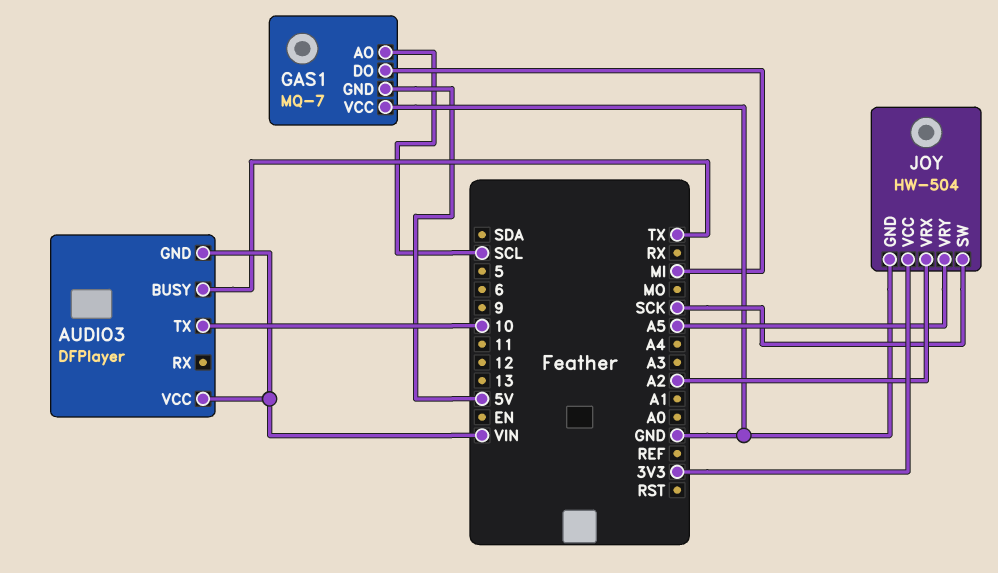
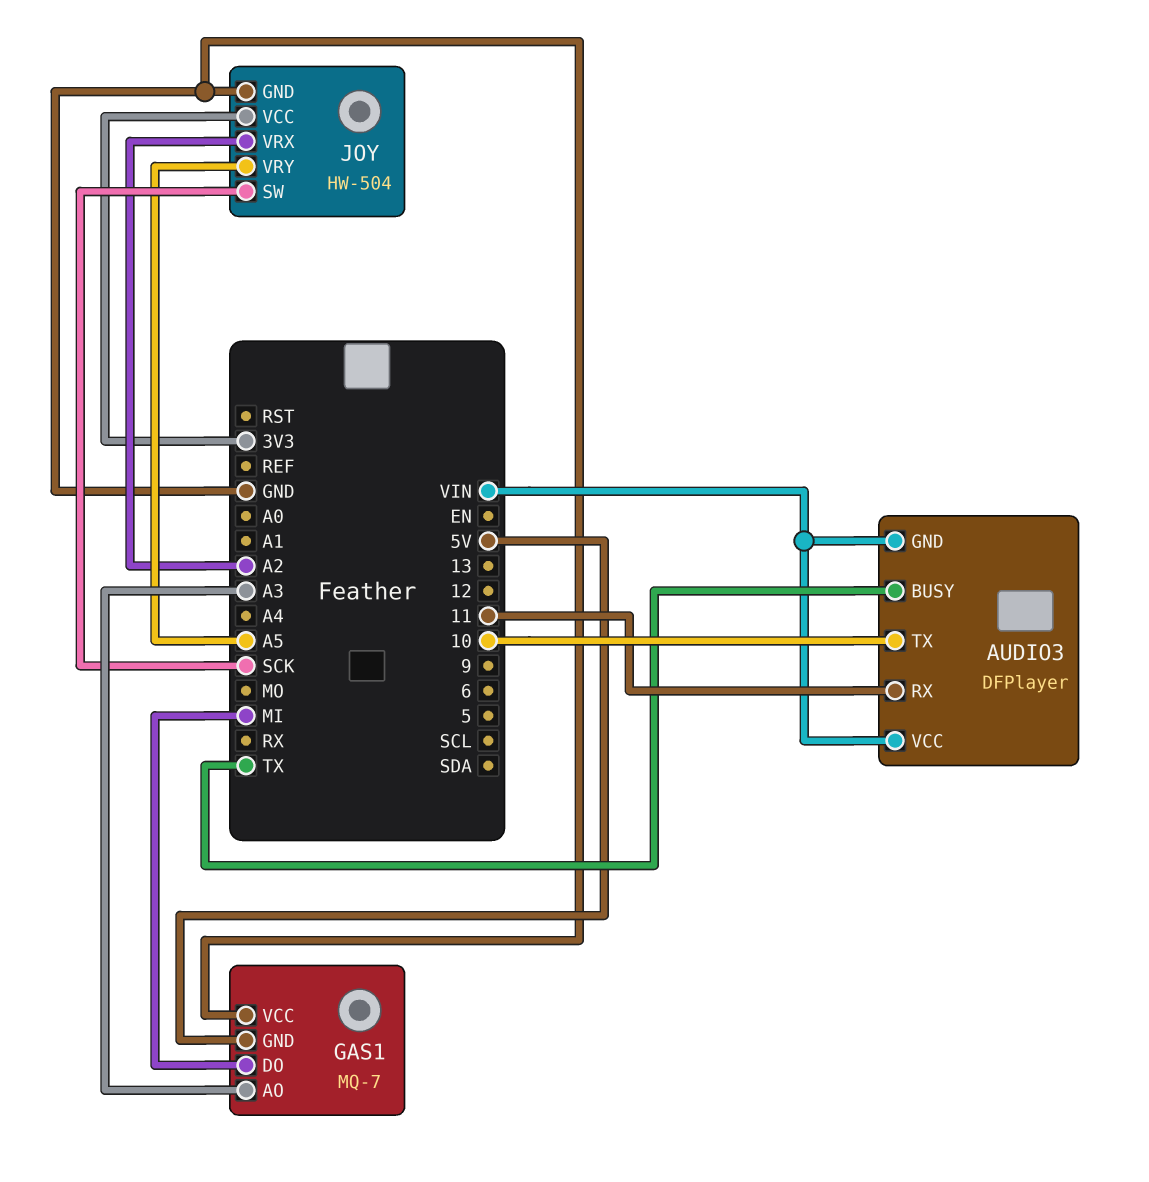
AUDIO3 pin RX: none -> 11
GAS1 pin AO: SCL -> A3

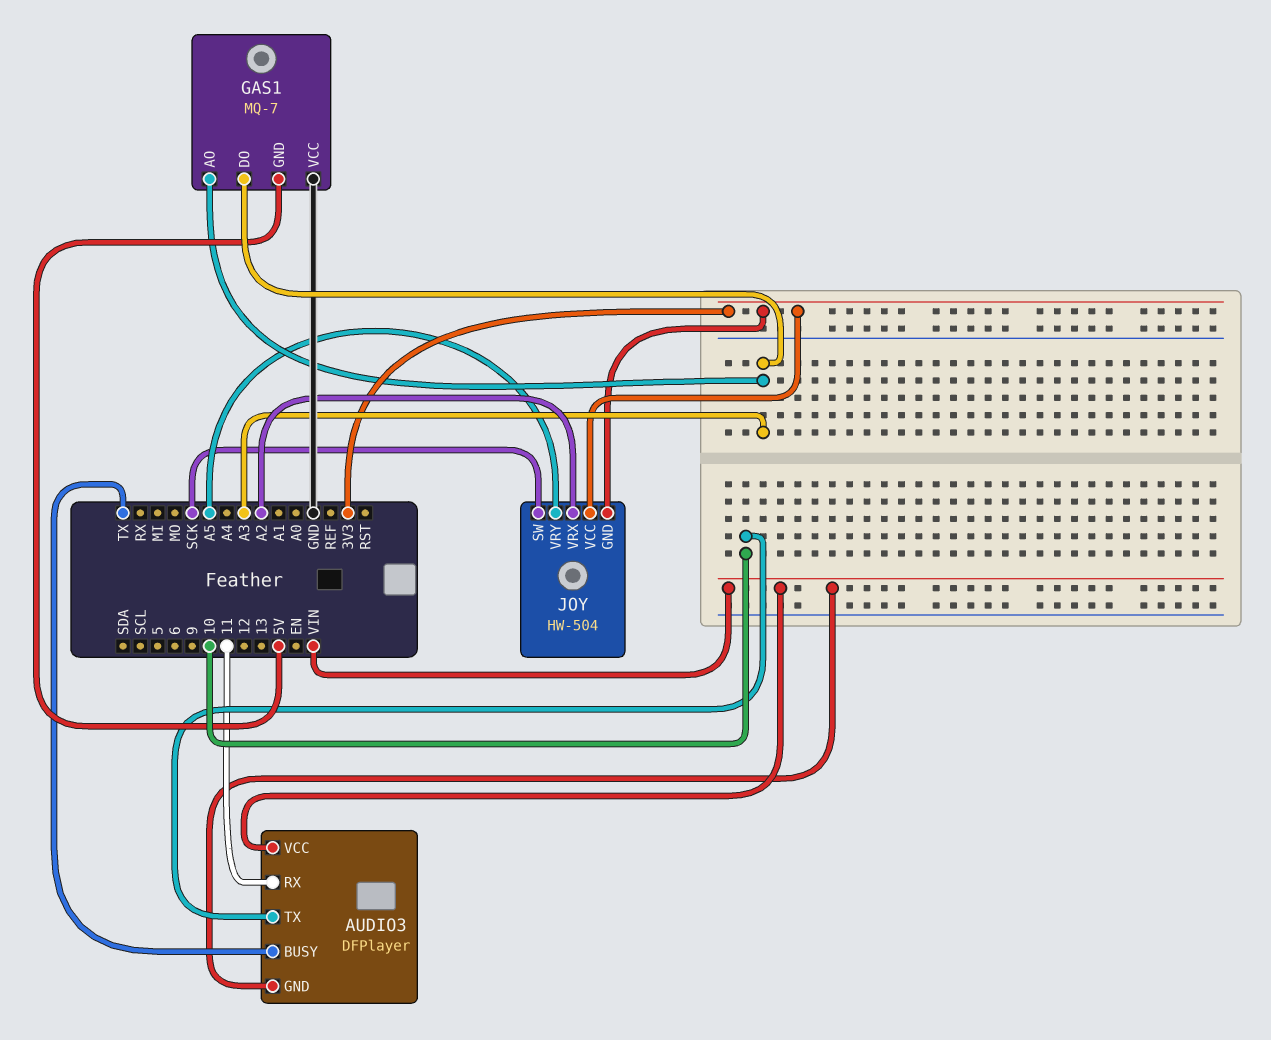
GAS1 pin DO: MI -> A3
JOY pin GND: GND -> 3V3

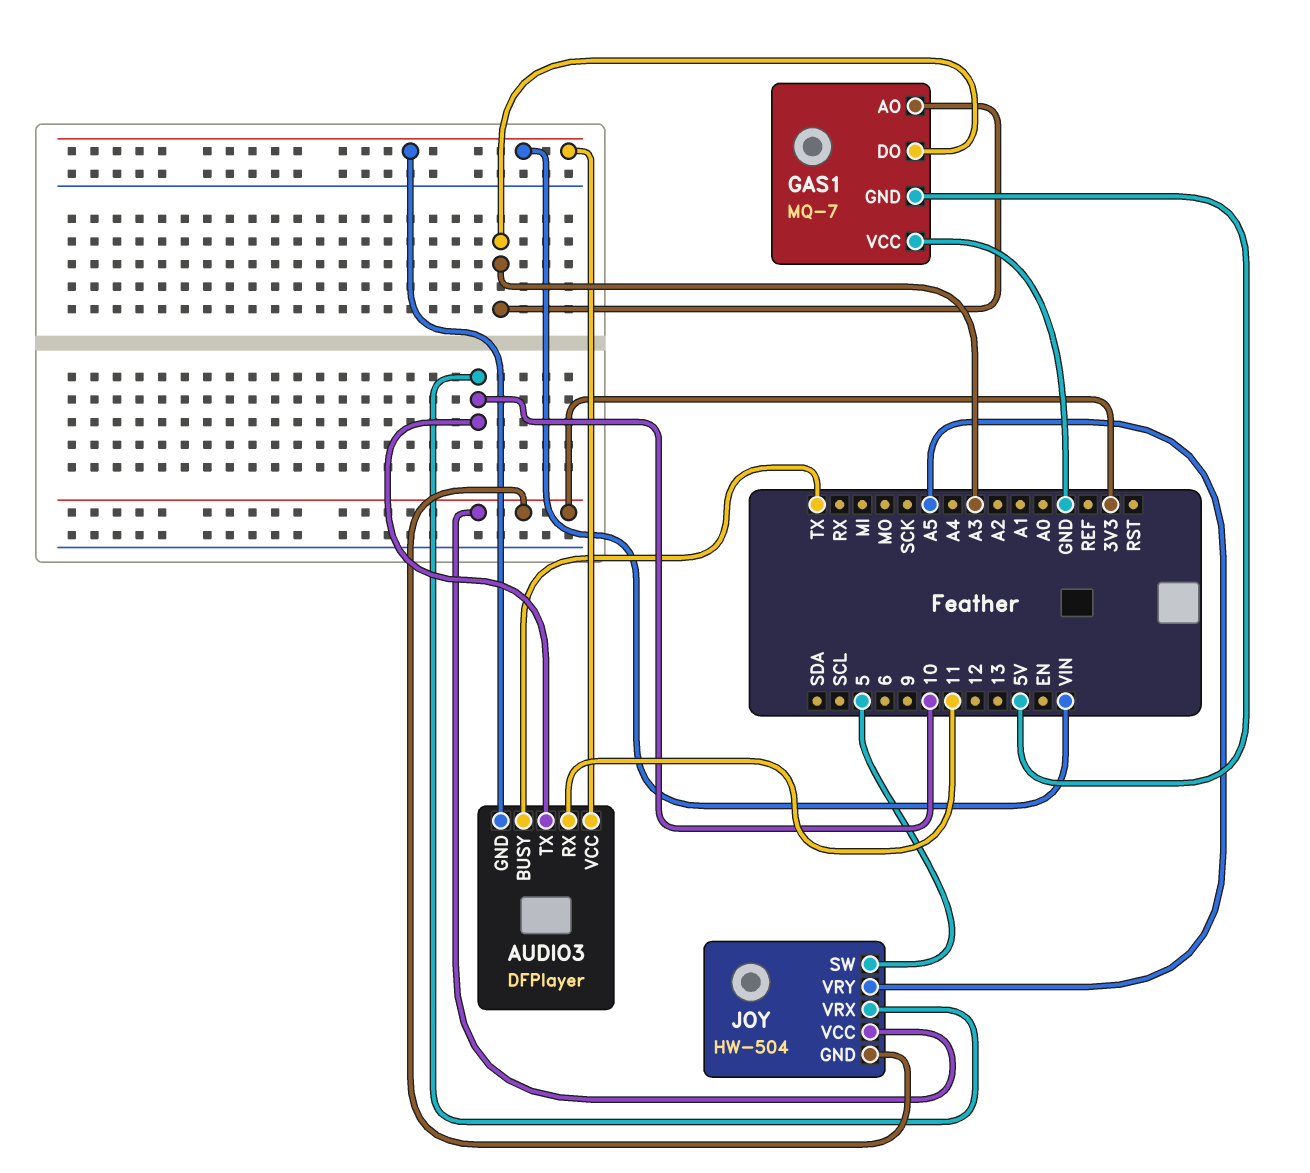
JOY pin SW: SCK -> 5
JOY pin VRX: A2 -> 10

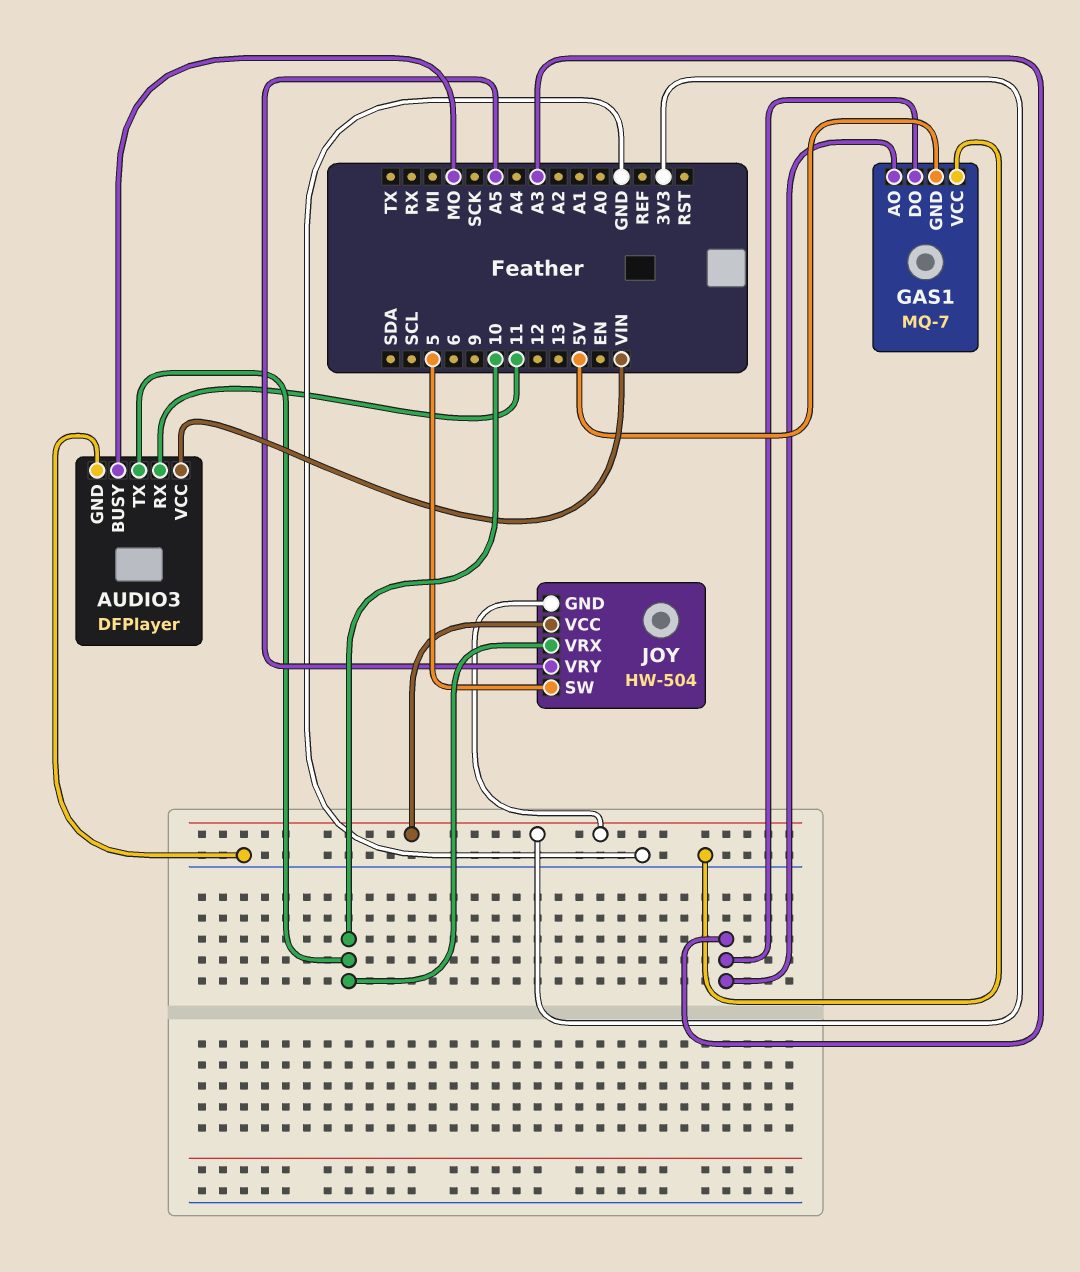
AUDIO3 pin BUSY: TX -> MO
AUDIO3 pin GND: VIN -> GND

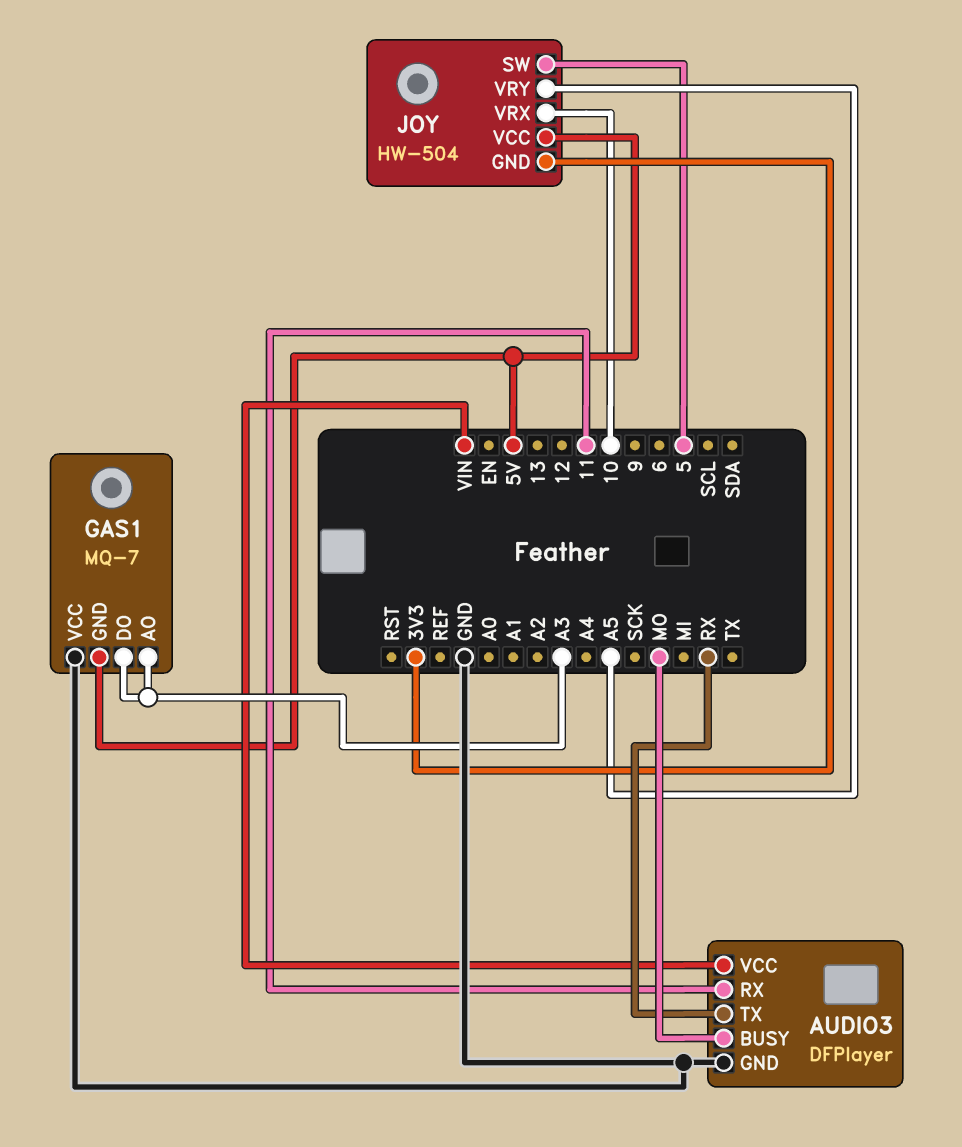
AUDIO3 pin TX: 10 -> RX
JOY pin VCC: 3V3 -> 5V

